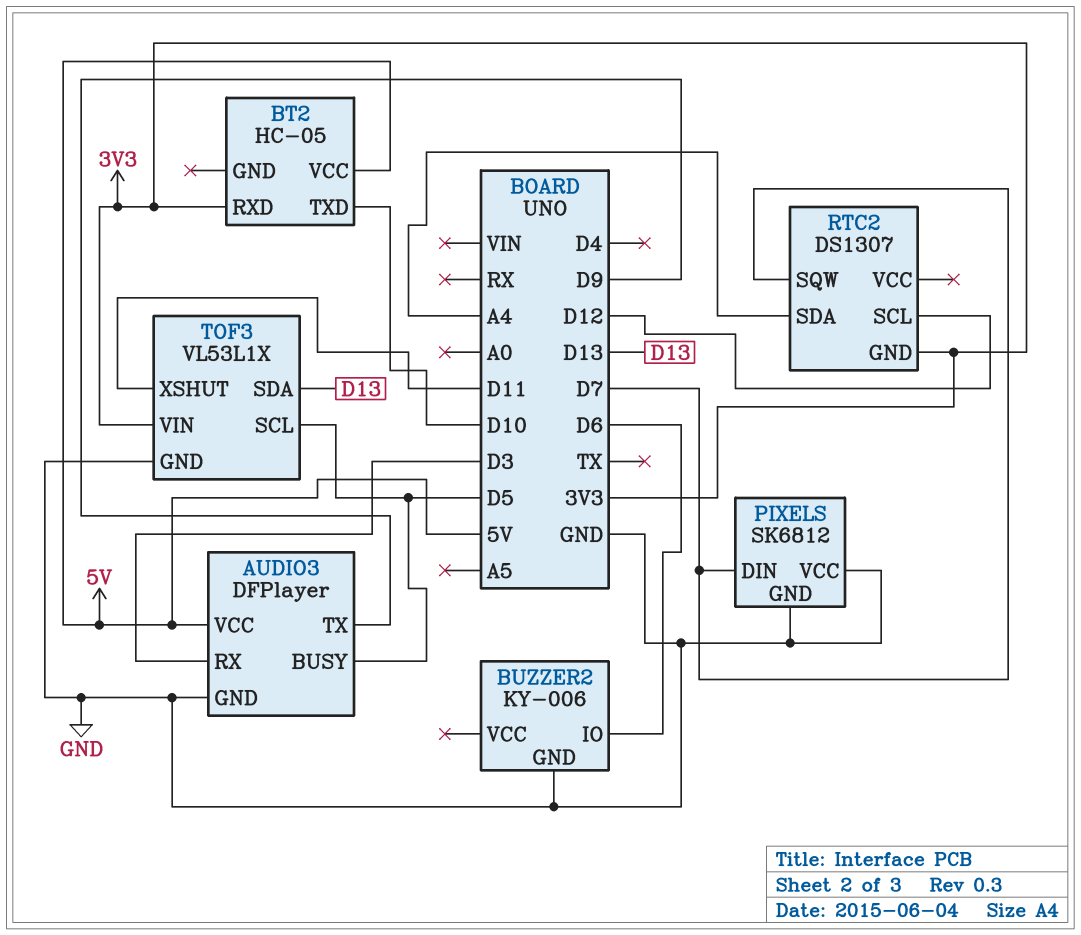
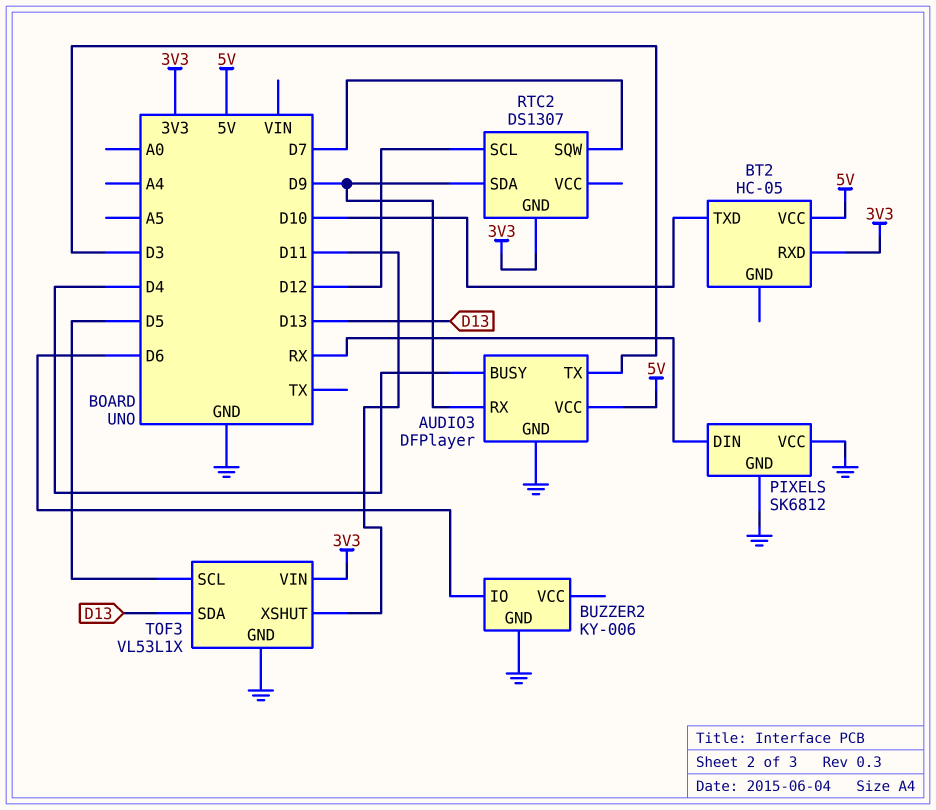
AUDIO3 pin BUSY: D5 -> D4
AUDIO3 pin RX: D3 -> D9
AUDIO3 pin TX: D9 -> D3
PIXELS pin DIN: D7 -> RX
RTC2 pin SDA: A4 -> D9

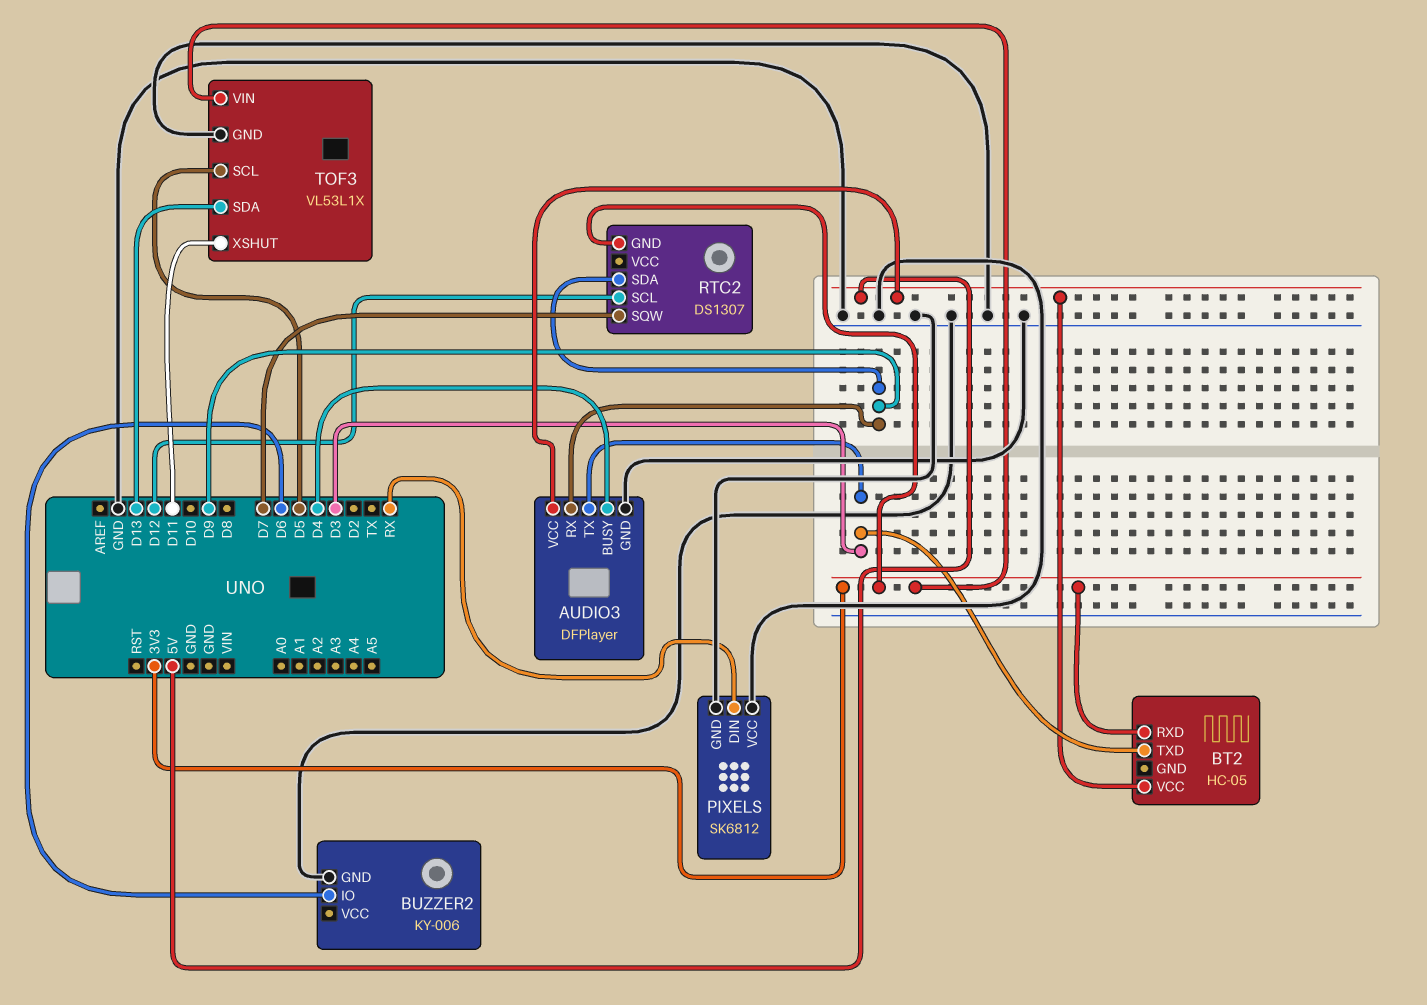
BT2 pin TXD: D10 -> D3

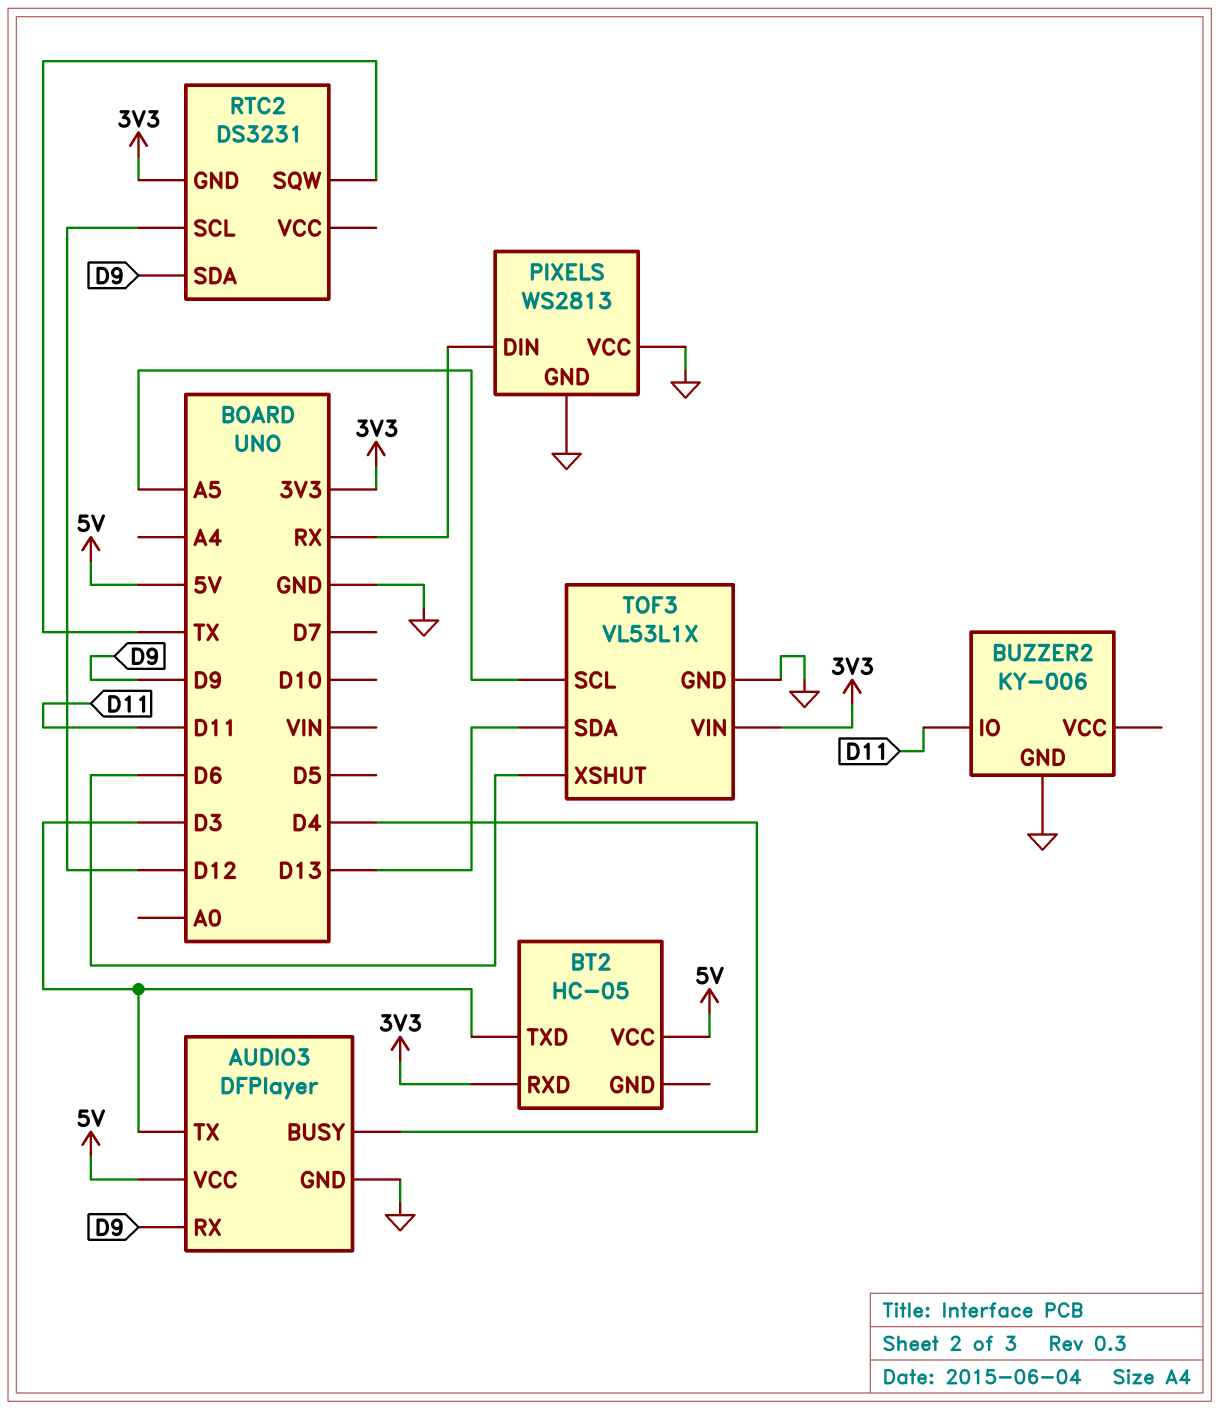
BUZZER2 pin IO: D6 -> D11
PIXELS: SK6812 -> WS2813
RTC2: DS1307 -> DS3231
RTC2 pin SQW: D7 -> TX
TOF3 pin SCL: D5 -> A5
TOF3 pin XSHUT: D11 -> D6

